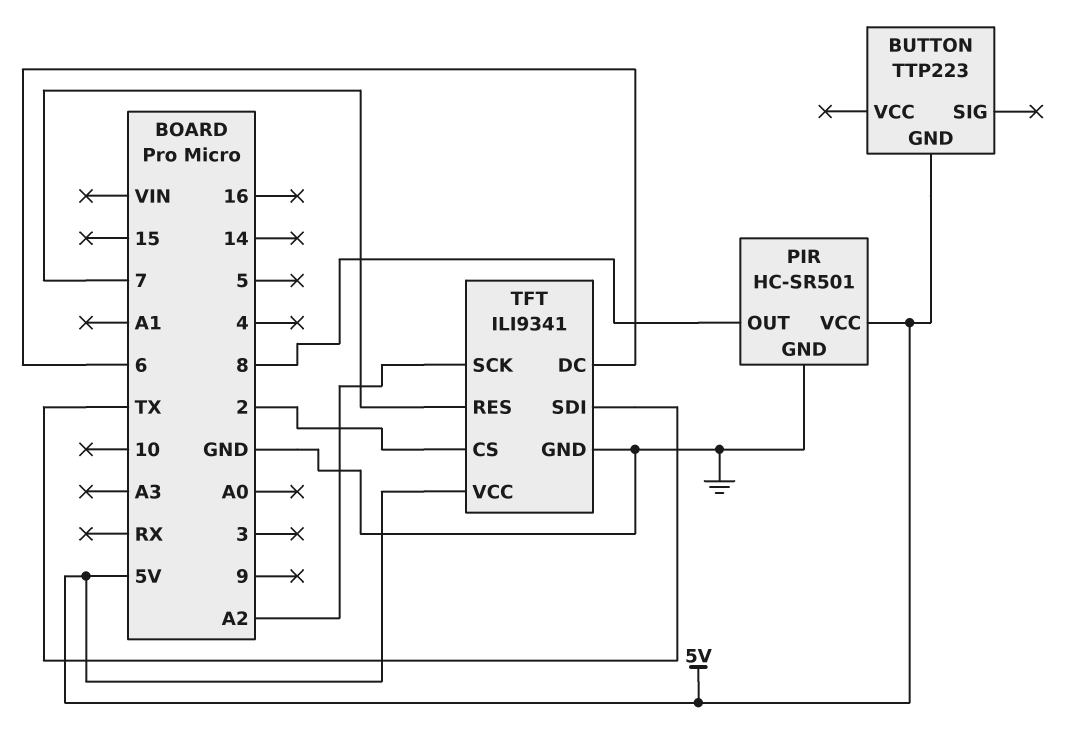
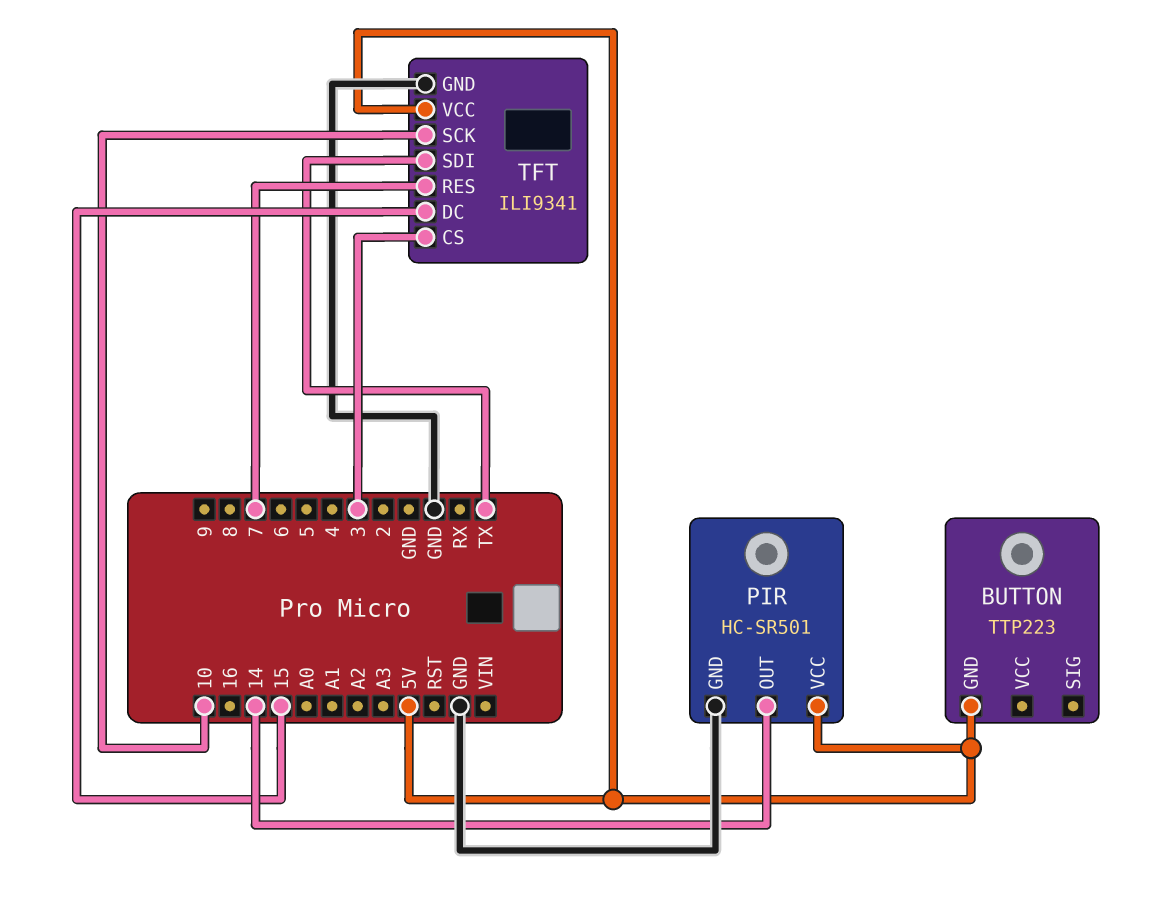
PIR pin OUT: 8 -> 14
TFT pin CS: 2 -> 3
TFT pin DC: 6 -> 15
TFT pin SCK: A2 -> 10

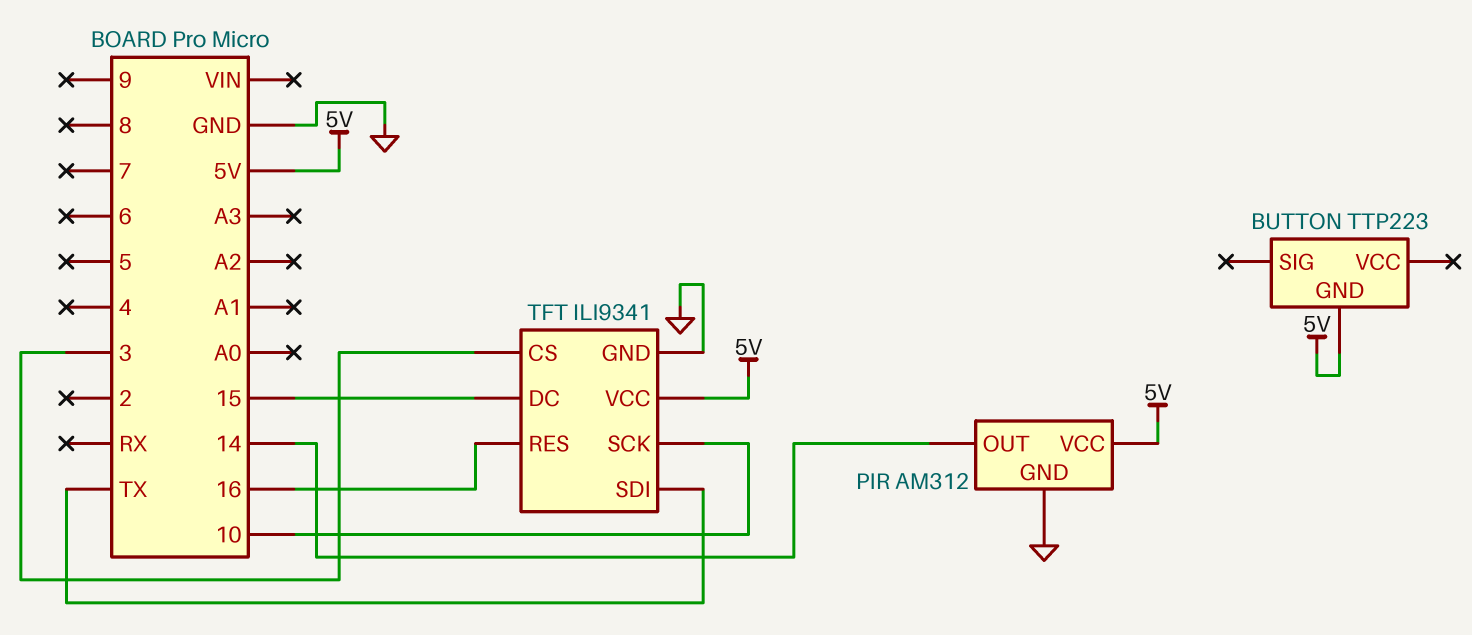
PIR: HC-SR501 -> AM312
TFT pin RES: 7 -> 16

